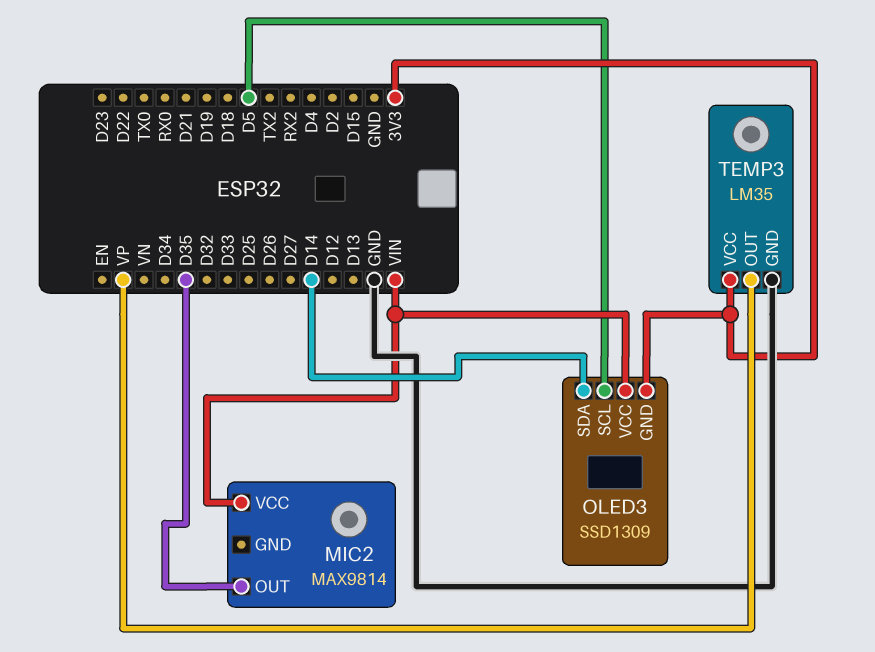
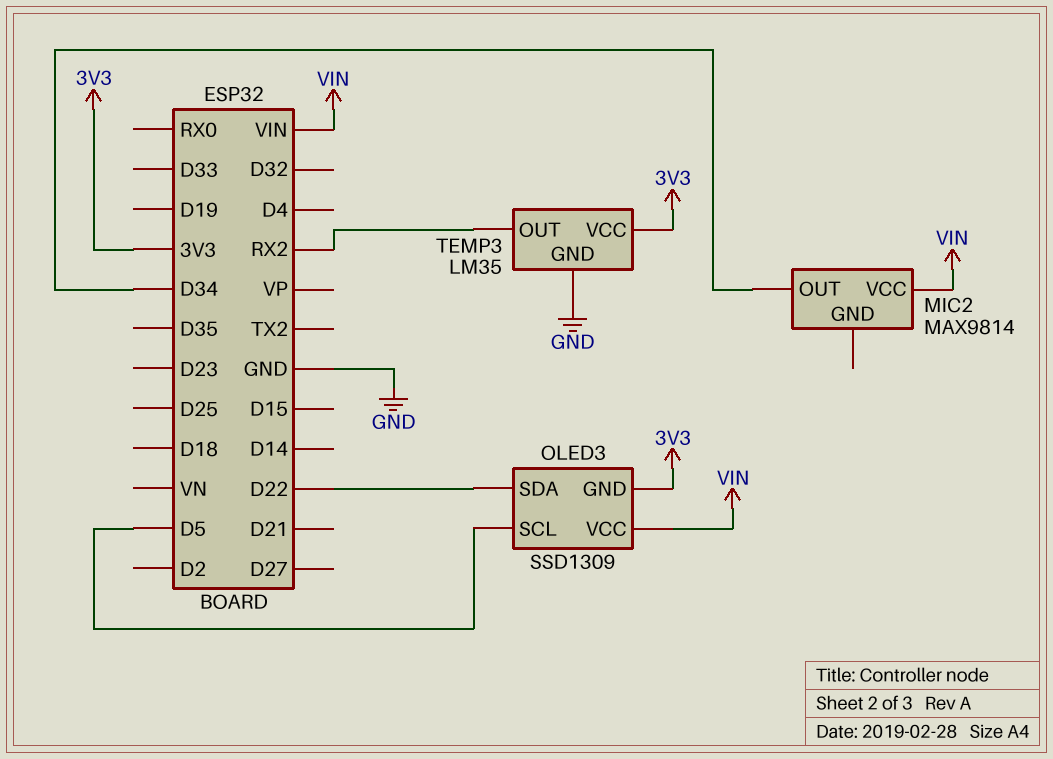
MIC2 pin OUT: D35 -> D34
OLED3 pin SDA: D14 -> D22
TEMP3 pin OUT: VP -> RX2

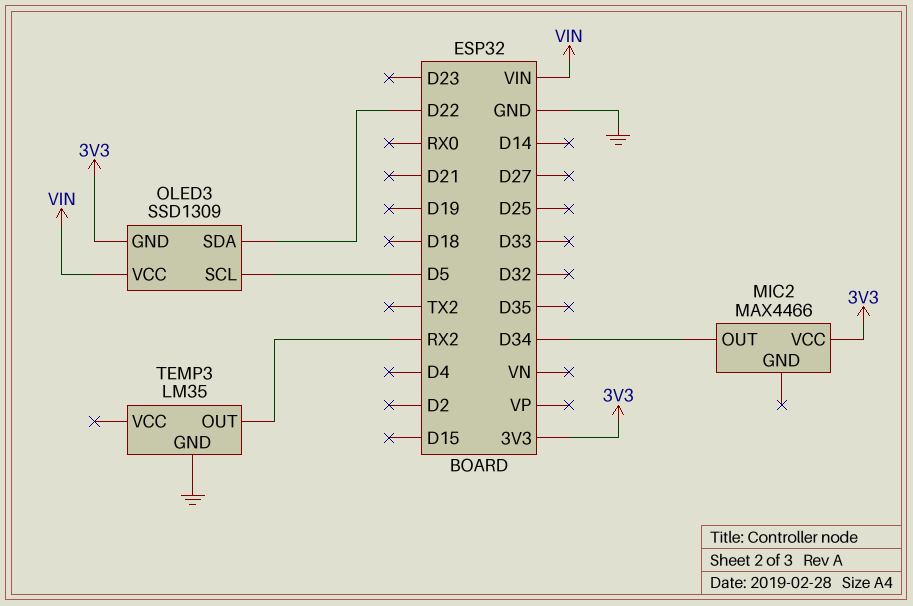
MIC2: MAX9814 -> MAX4466
MIC2 pin VCC: VIN -> 3V3
TEMP3 pin VCC: 3V3 -> none

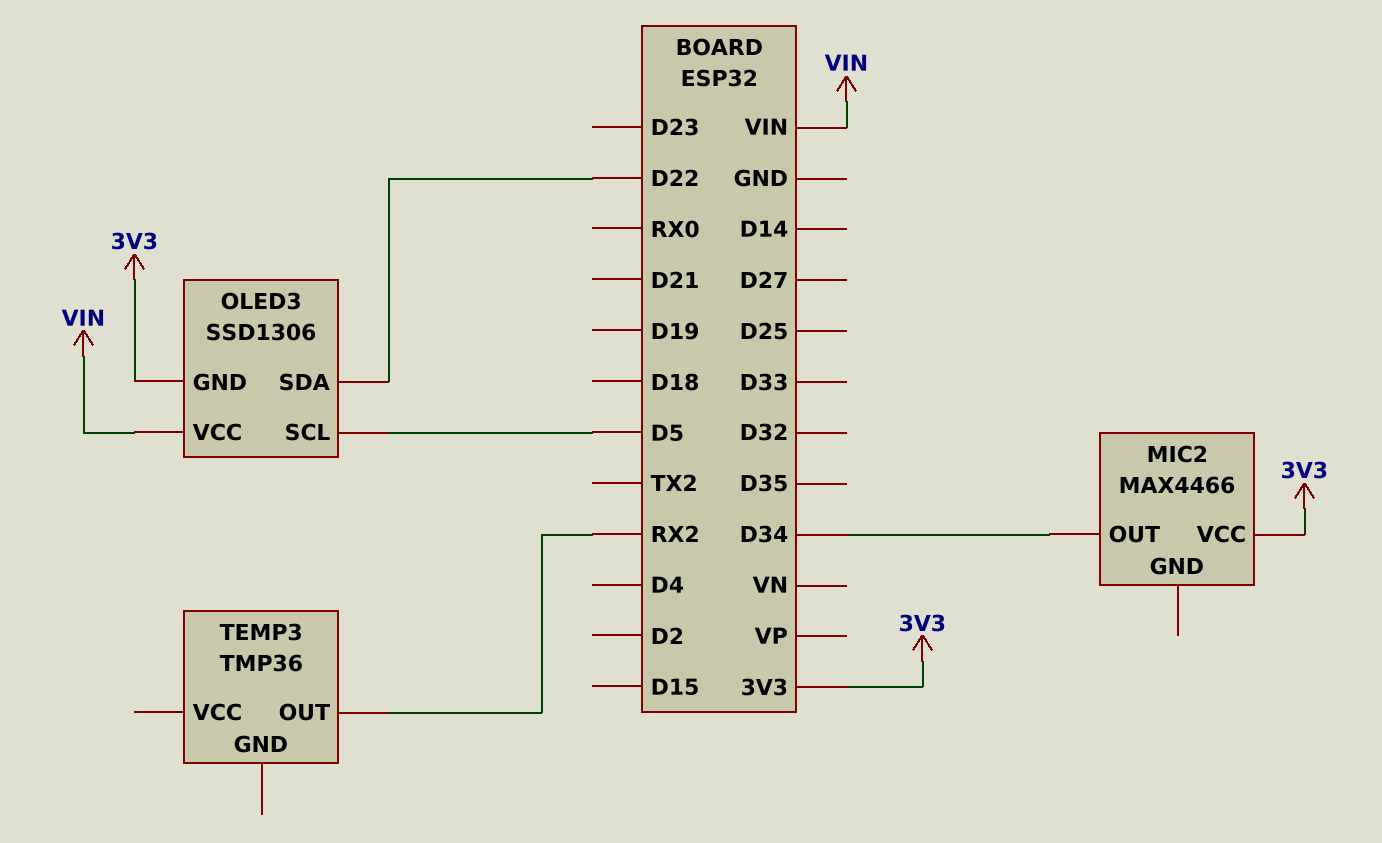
OLED3: SSD1309 -> SSD1306
TEMP3: LM35 -> TMP36
TEMP3 pin GND: GND -> none

